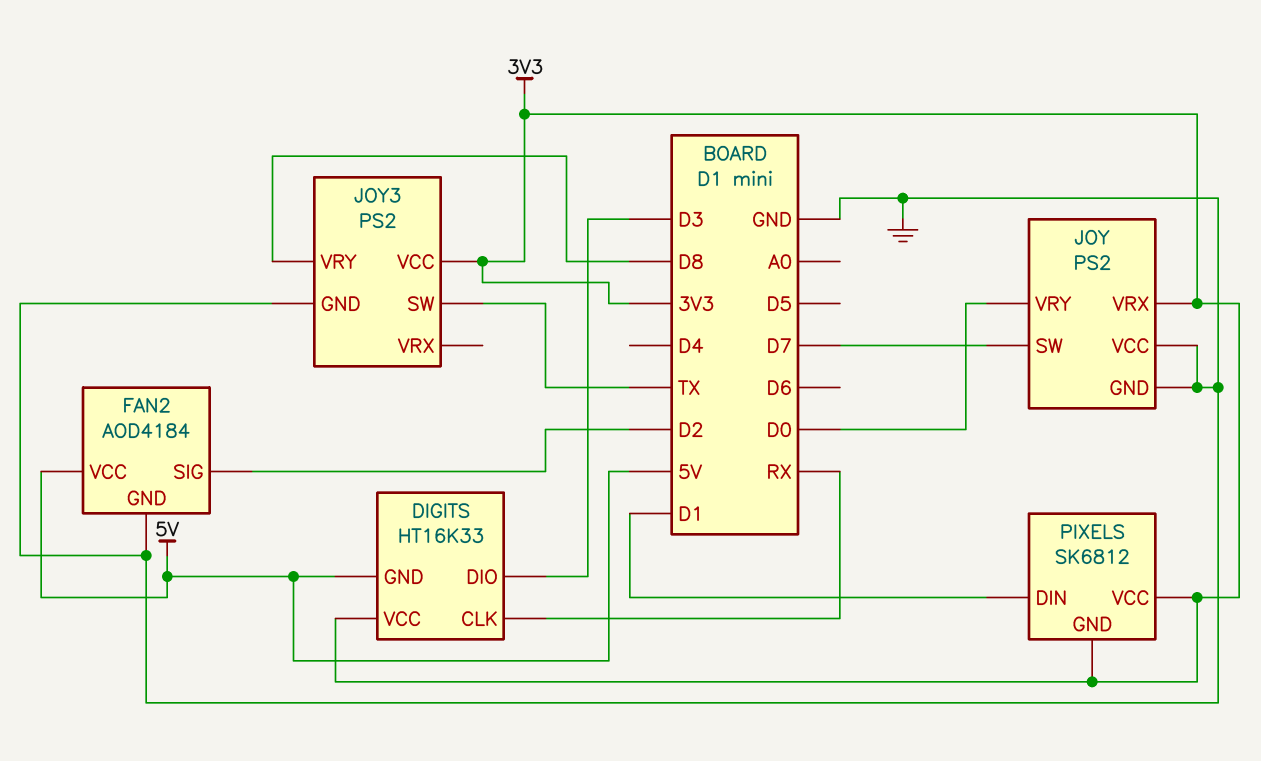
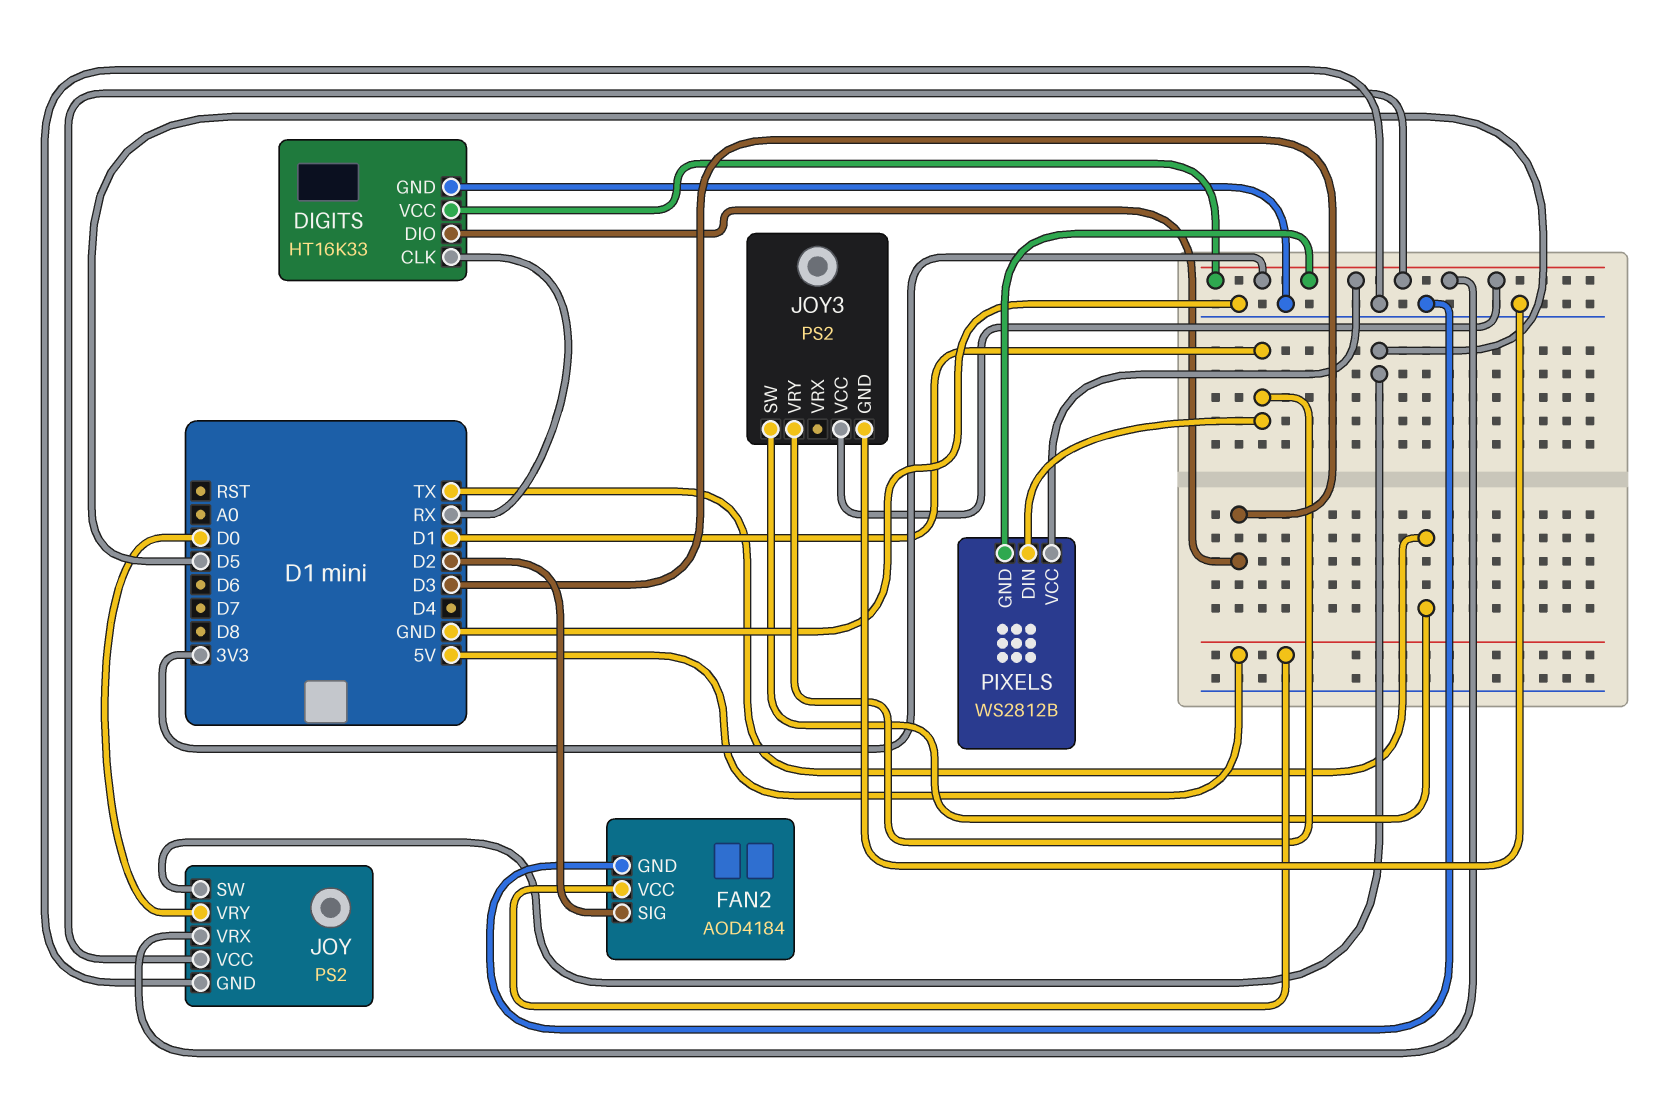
DIGITS pin GND: 5V -> GND
JOY pin SW: D7 -> D5
JOY pin VCC: GND -> 3V3
JOY3 pin VRY: D8 -> D1
PIXELS: SK6812 -> WS2812B

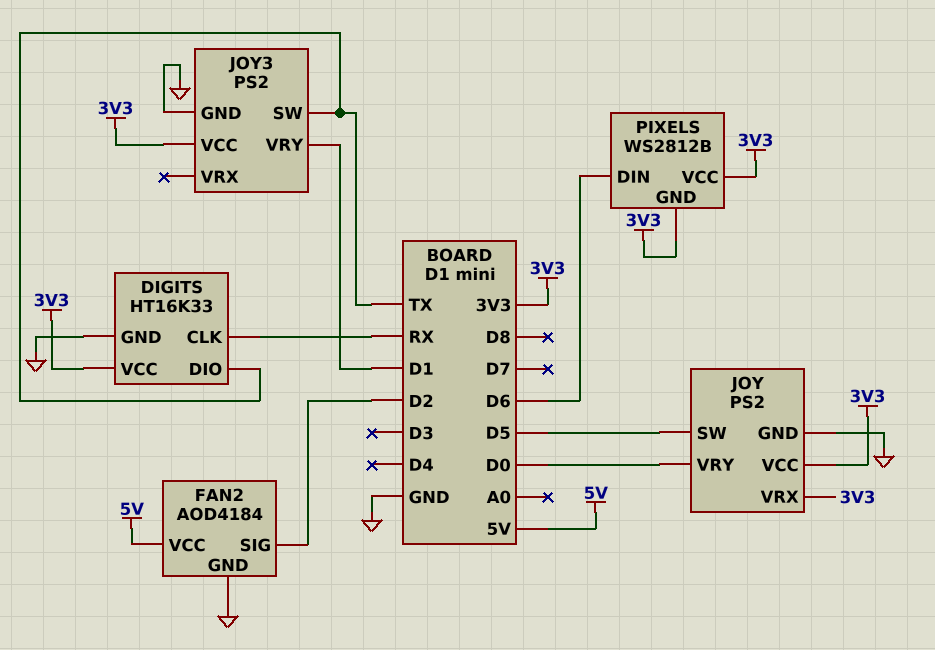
DIGITS pin DIO: D3 -> TX
PIXELS pin DIN: D1 -> D6

